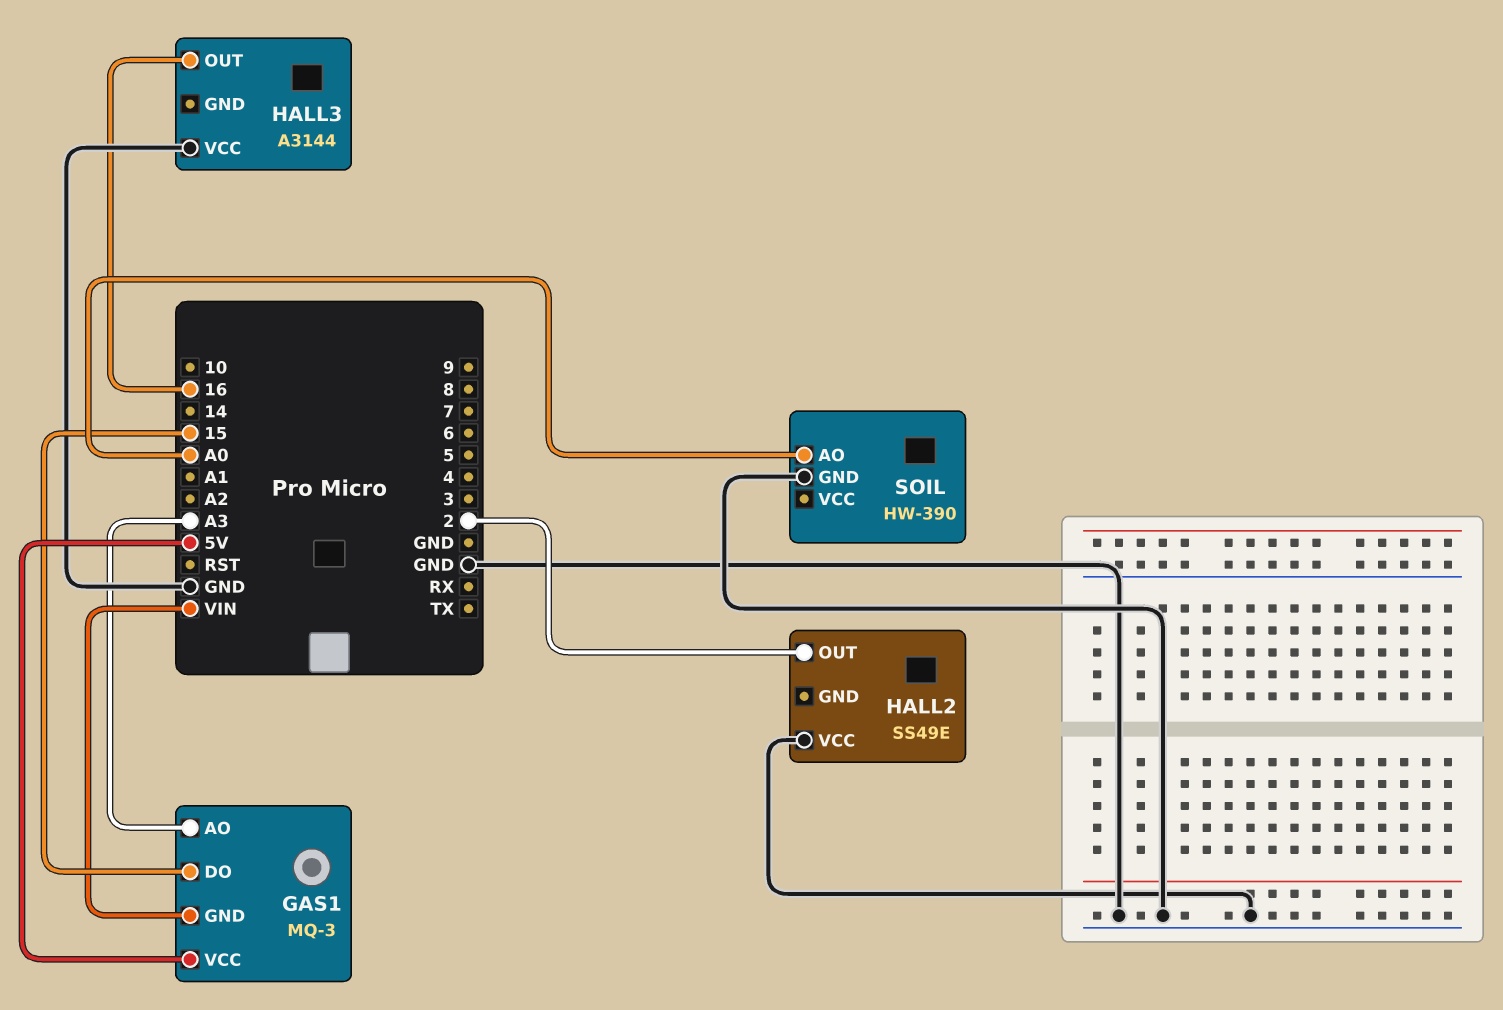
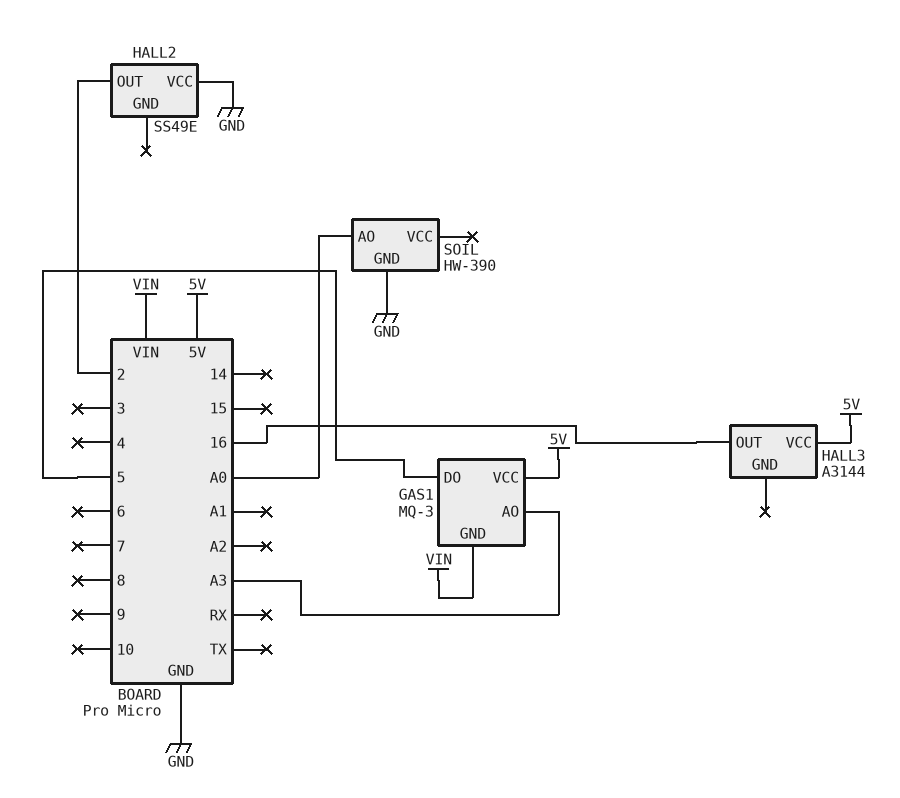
GAS1 pin DO: 15 -> 5
HALL3 pin VCC: GND -> 5V

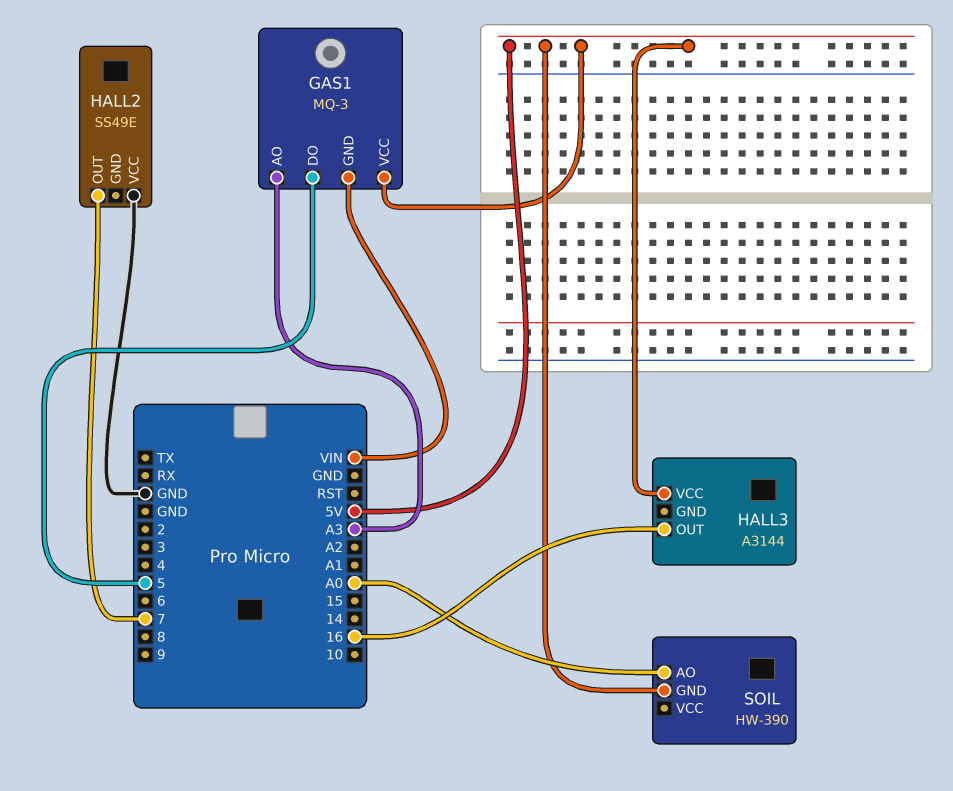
HALL2 pin OUT: 2 -> 7
SOIL pin GND: GND -> 5V

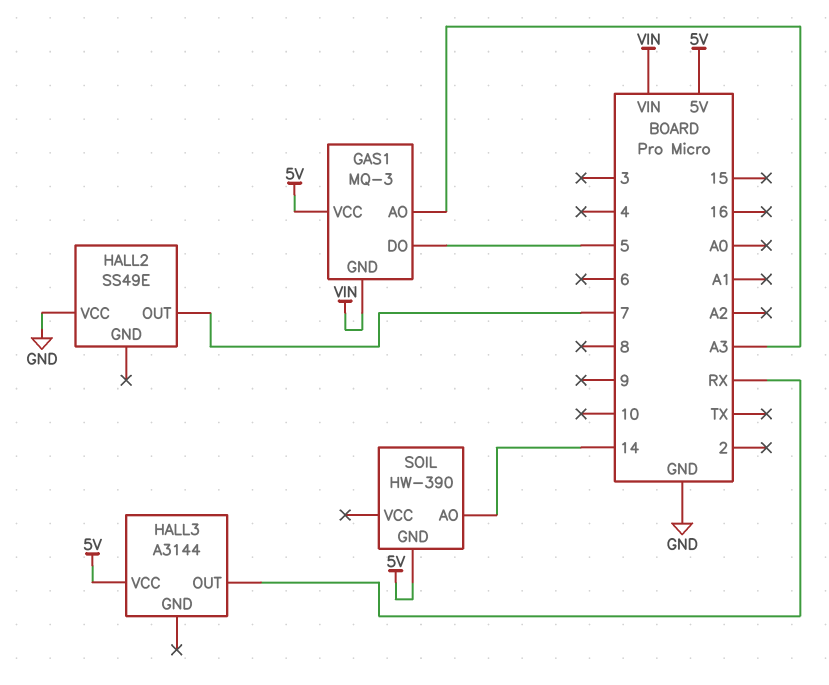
HALL3 pin OUT: 16 -> RX
SOIL pin AO: A0 -> 14

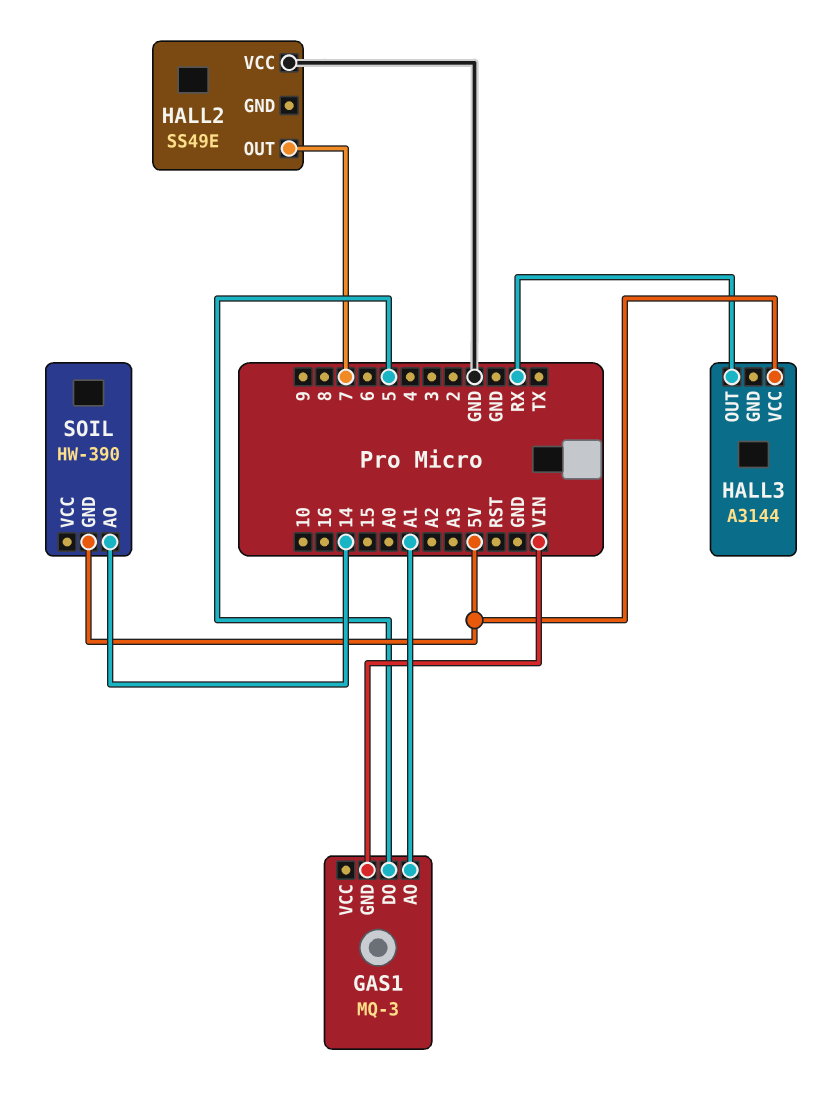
GAS1 pin AO: A3 -> A1
GAS1 pin VCC: 5V -> none

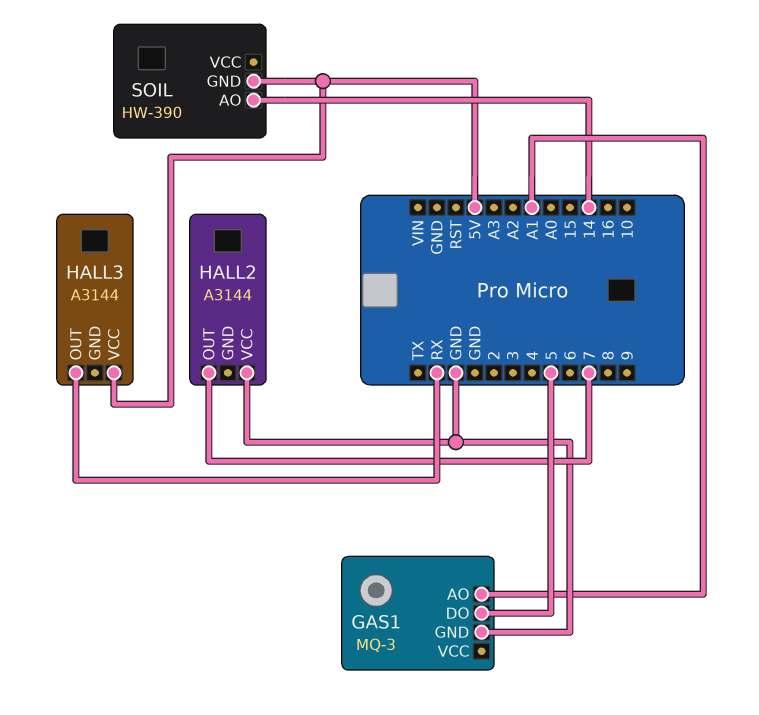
GAS1 pin GND: VIN -> GND
HALL2: SS49E -> A3144

